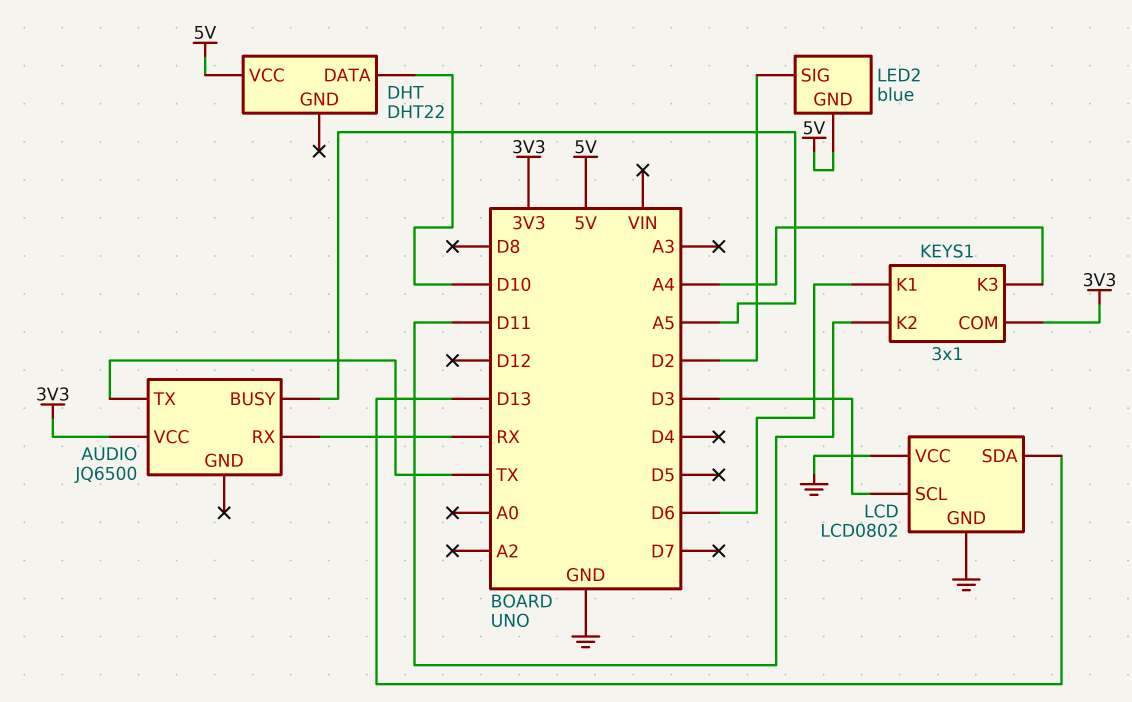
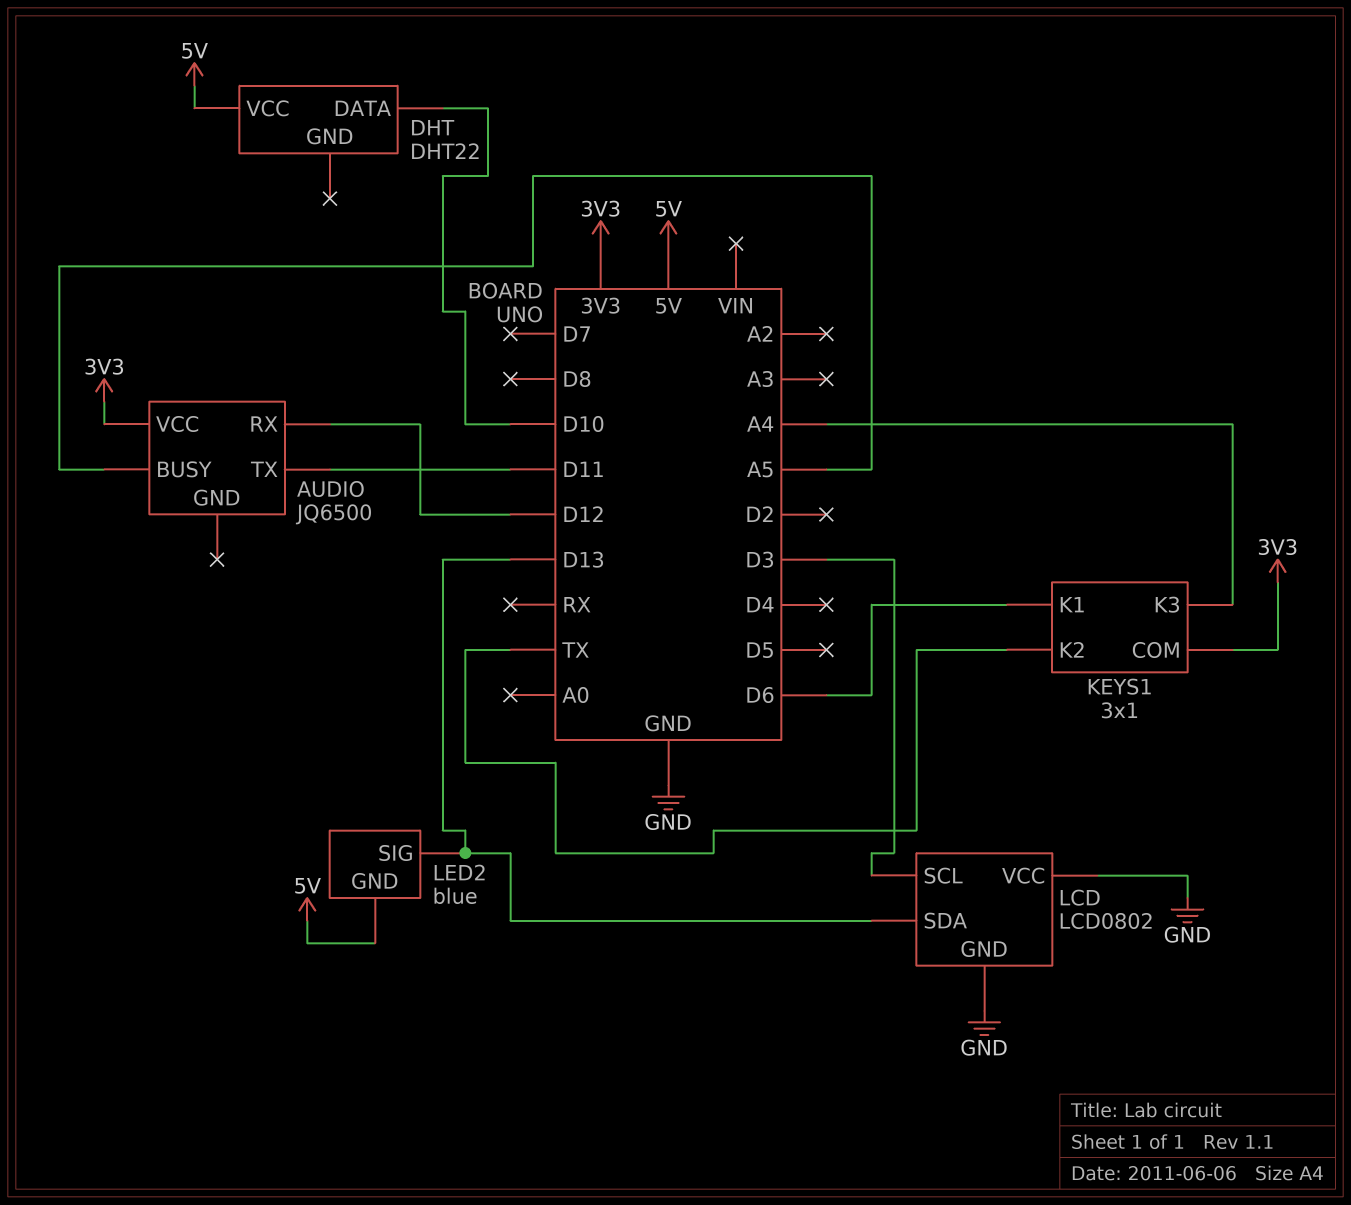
AUDIO pin RX: RX -> D12
AUDIO pin TX: TX -> D11
KEYS1 pin K2: D11 -> TX
LED2 pin SIG: D2 -> D13

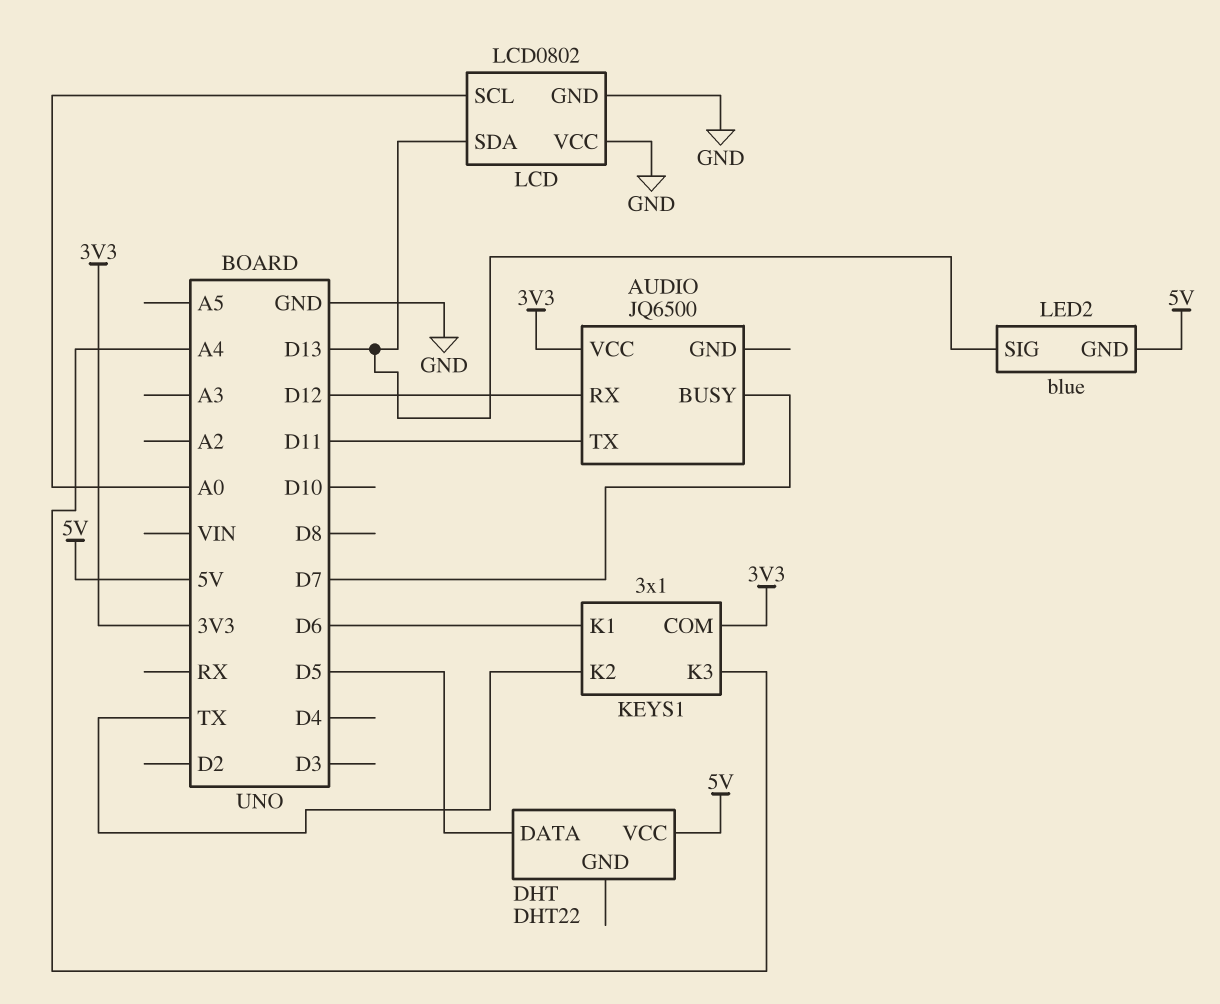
AUDIO pin BUSY: A5 -> D7
DHT pin DATA: D10 -> D5
LCD pin SCL: D3 -> A0

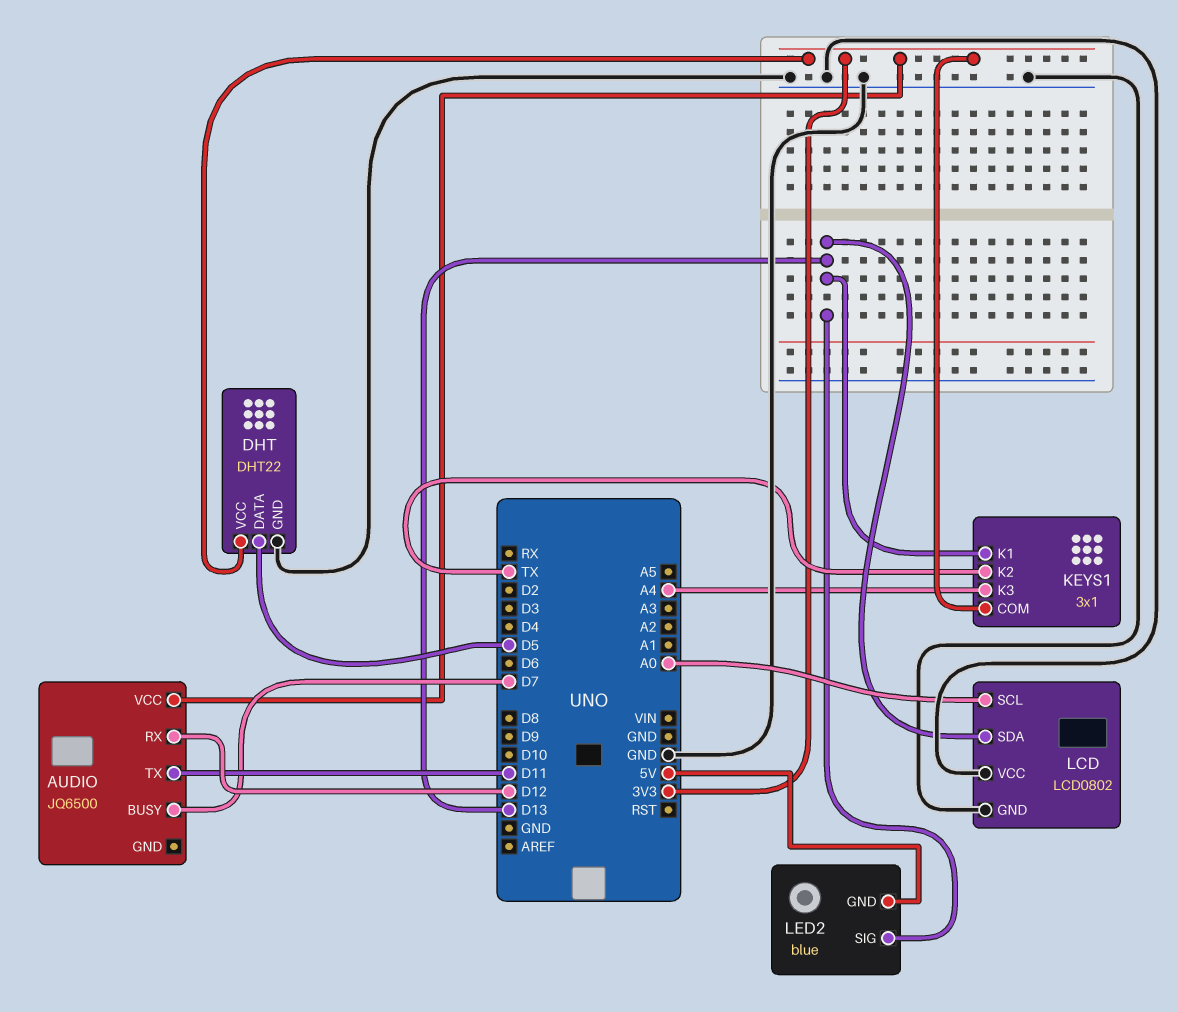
DHT pin GND: none -> GND
DHT pin VCC: 5V -> 3V3
KEYS1 pin K1: D6 -> D13

